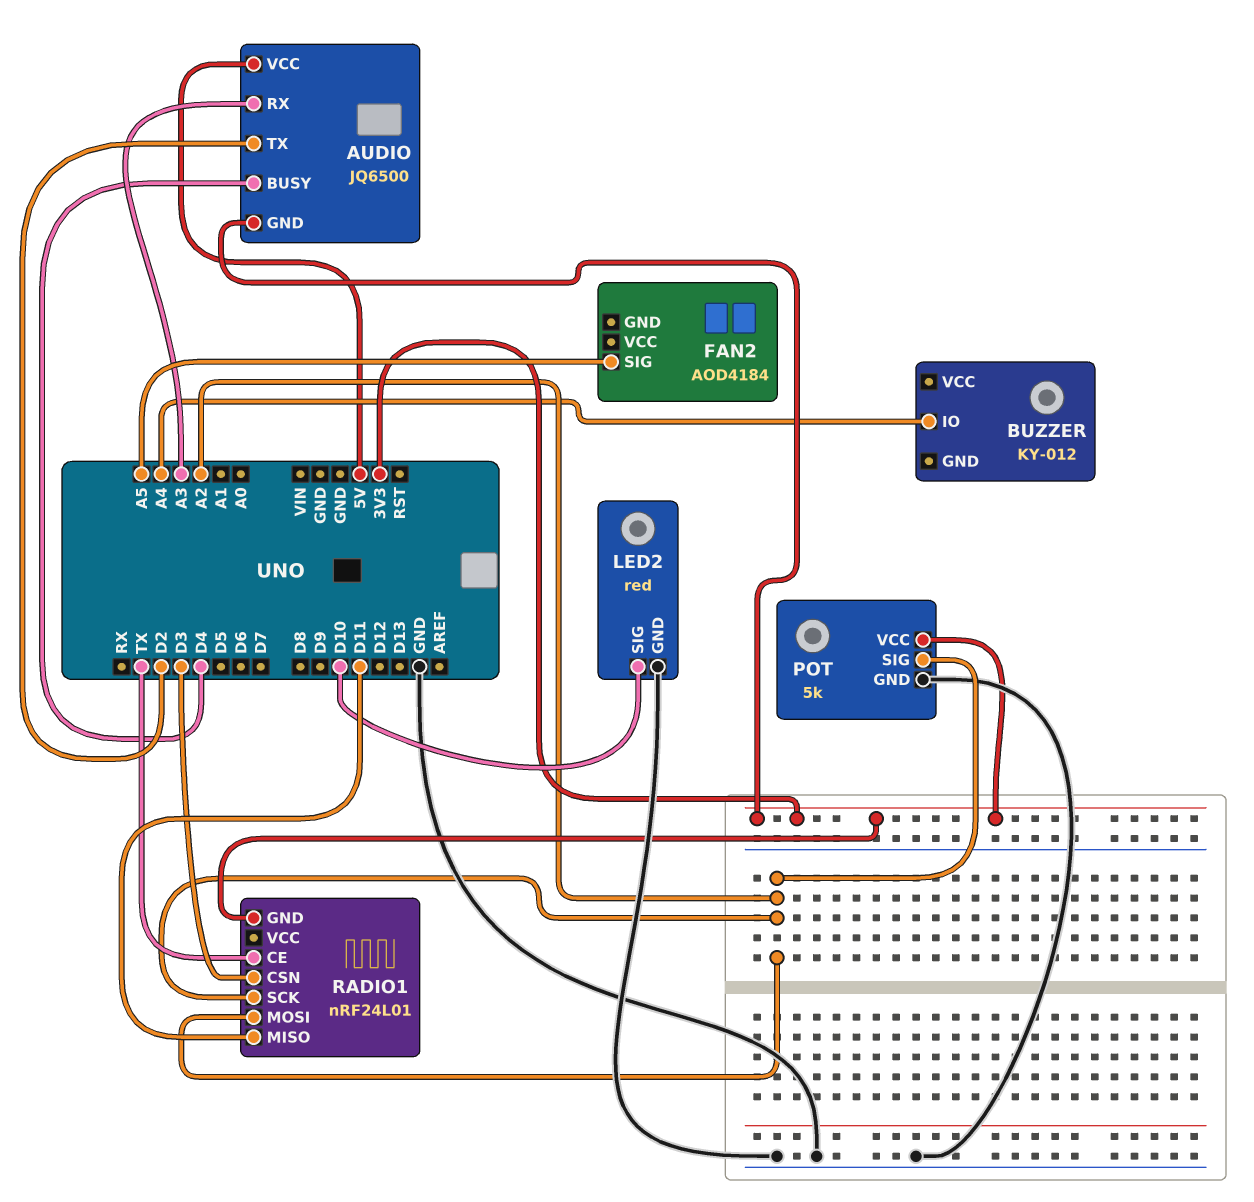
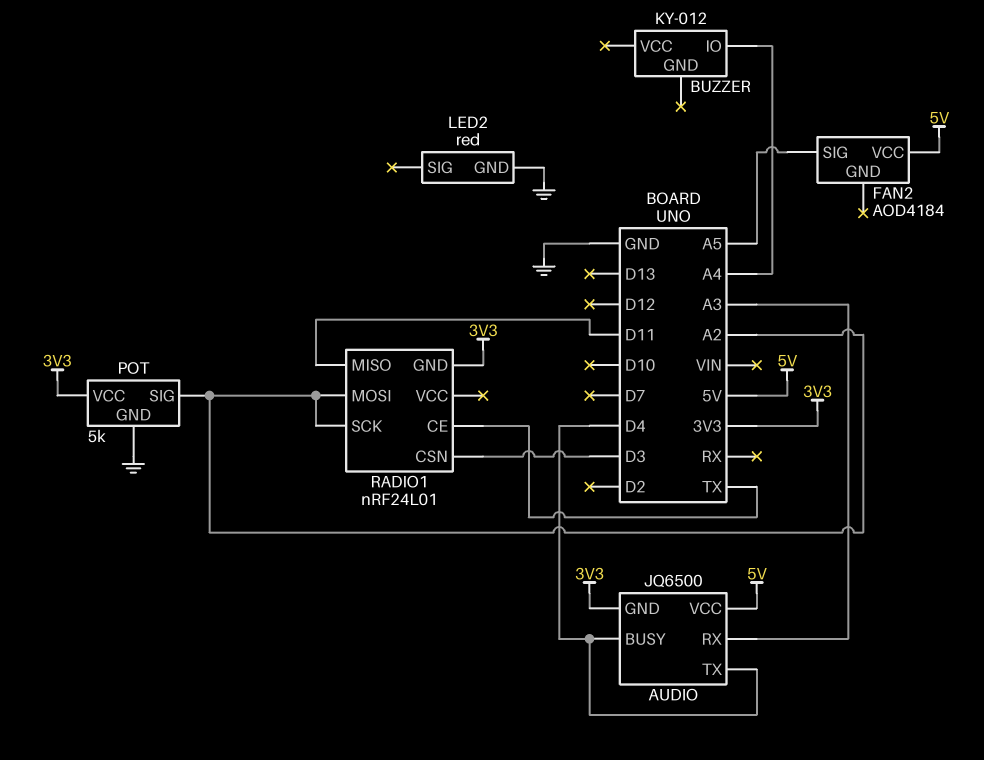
AUDIO pin TX: D2 -> D4
FAN2 pin VCC: none -> 5V
LED2 pin SIG: D10 -> none

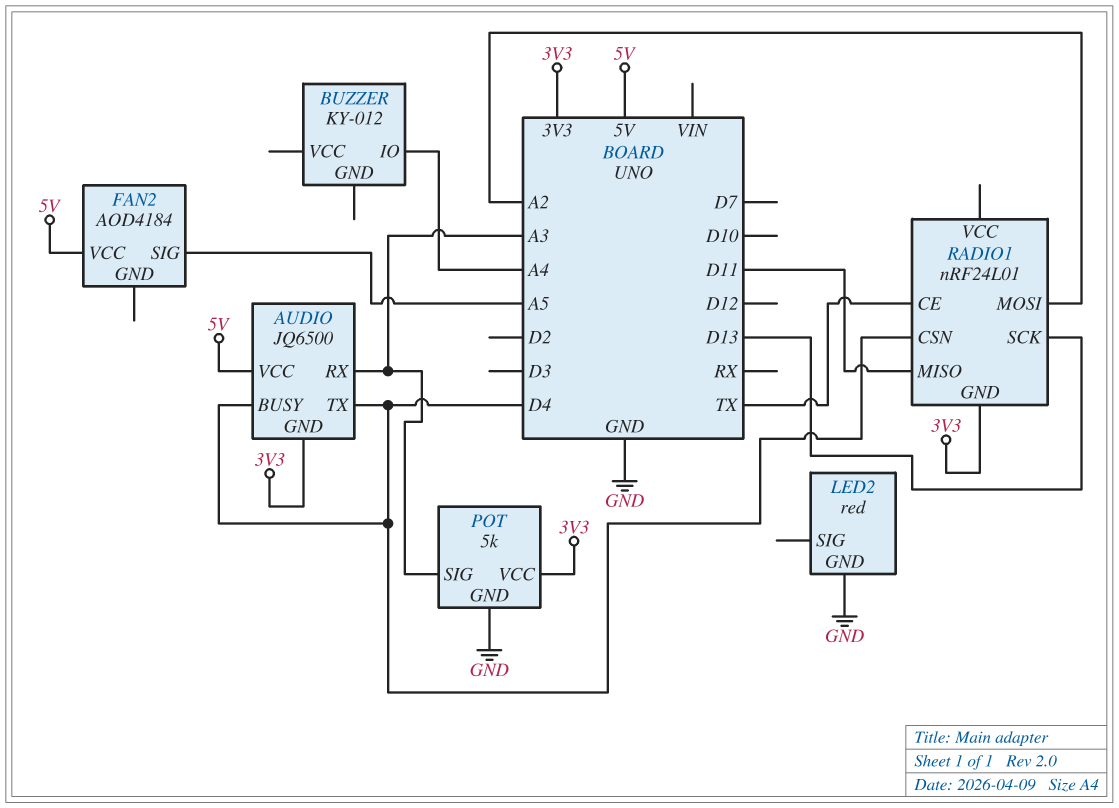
POT pin SIG: A2 -> A3
RADIO1 pin CSN: D3 -> D4
RADIO1 pin SCK: A2 -> D13

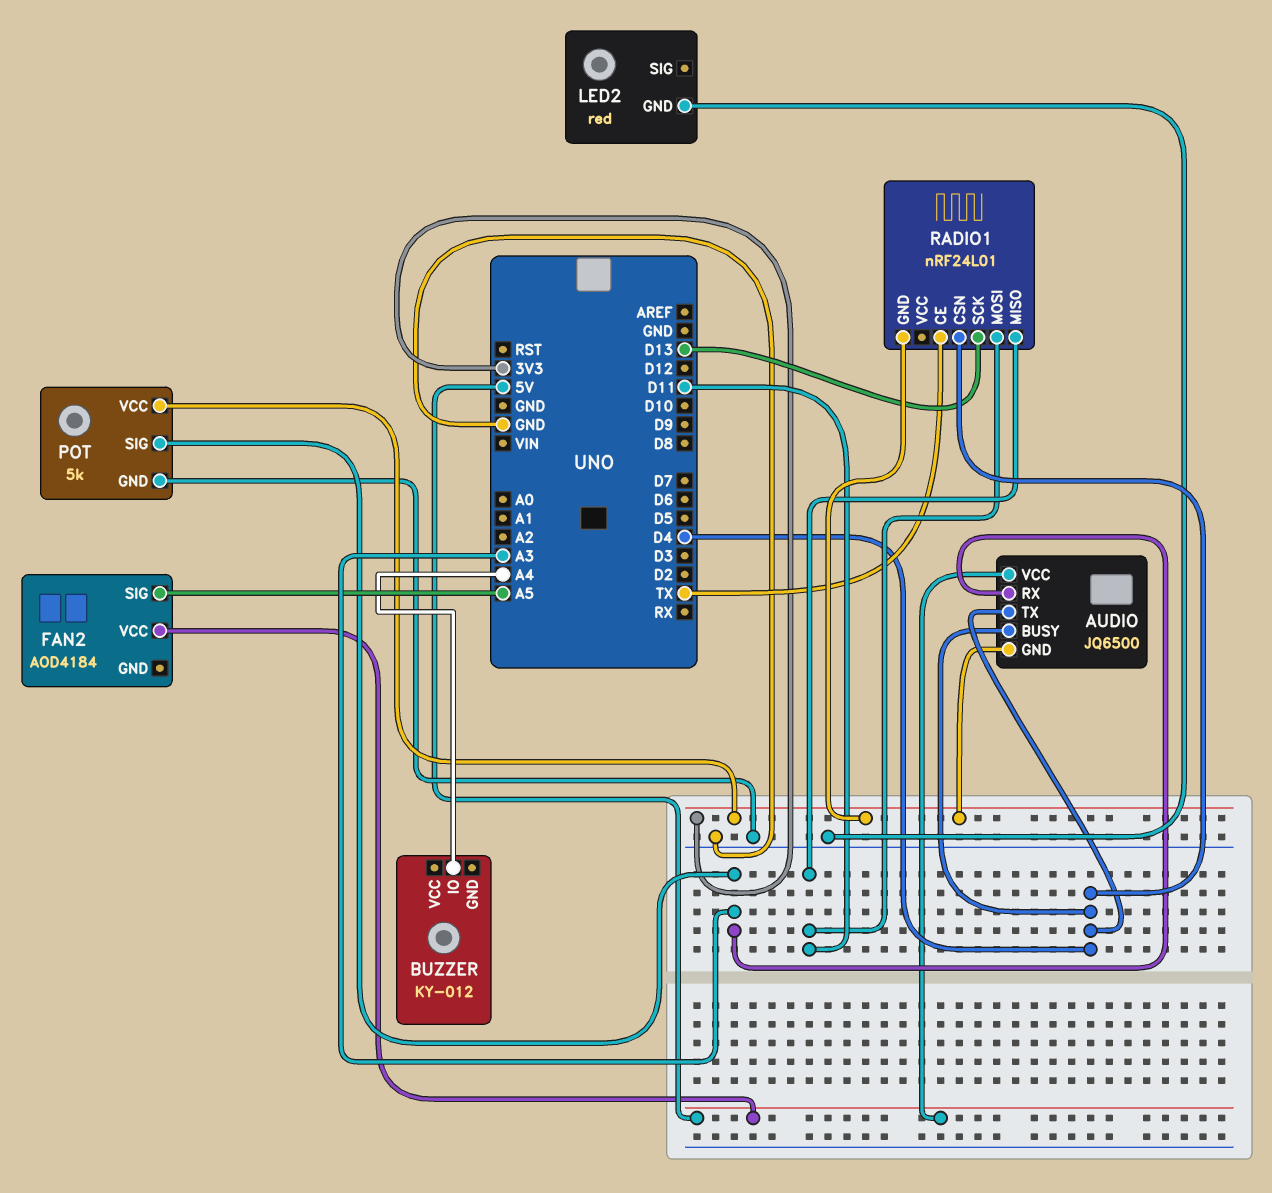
RADIO1 pin MOSI: A2 -> D11

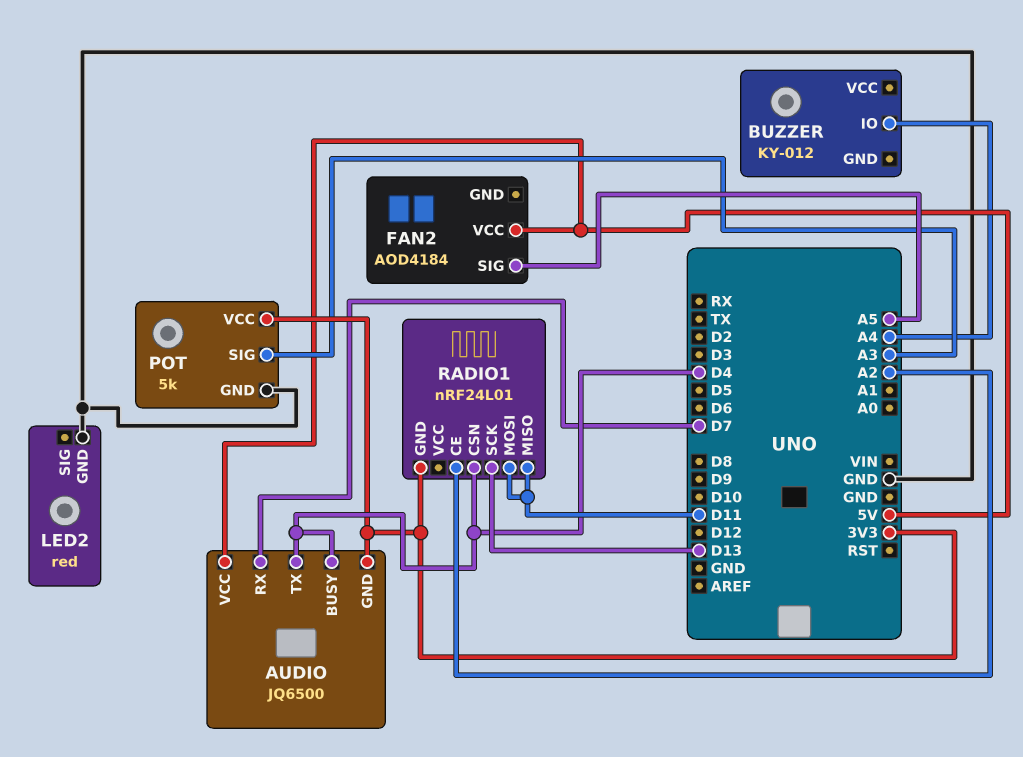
AUDIO pin RX: A3 -> D7
RADIO1 pin CE: TX -> A2

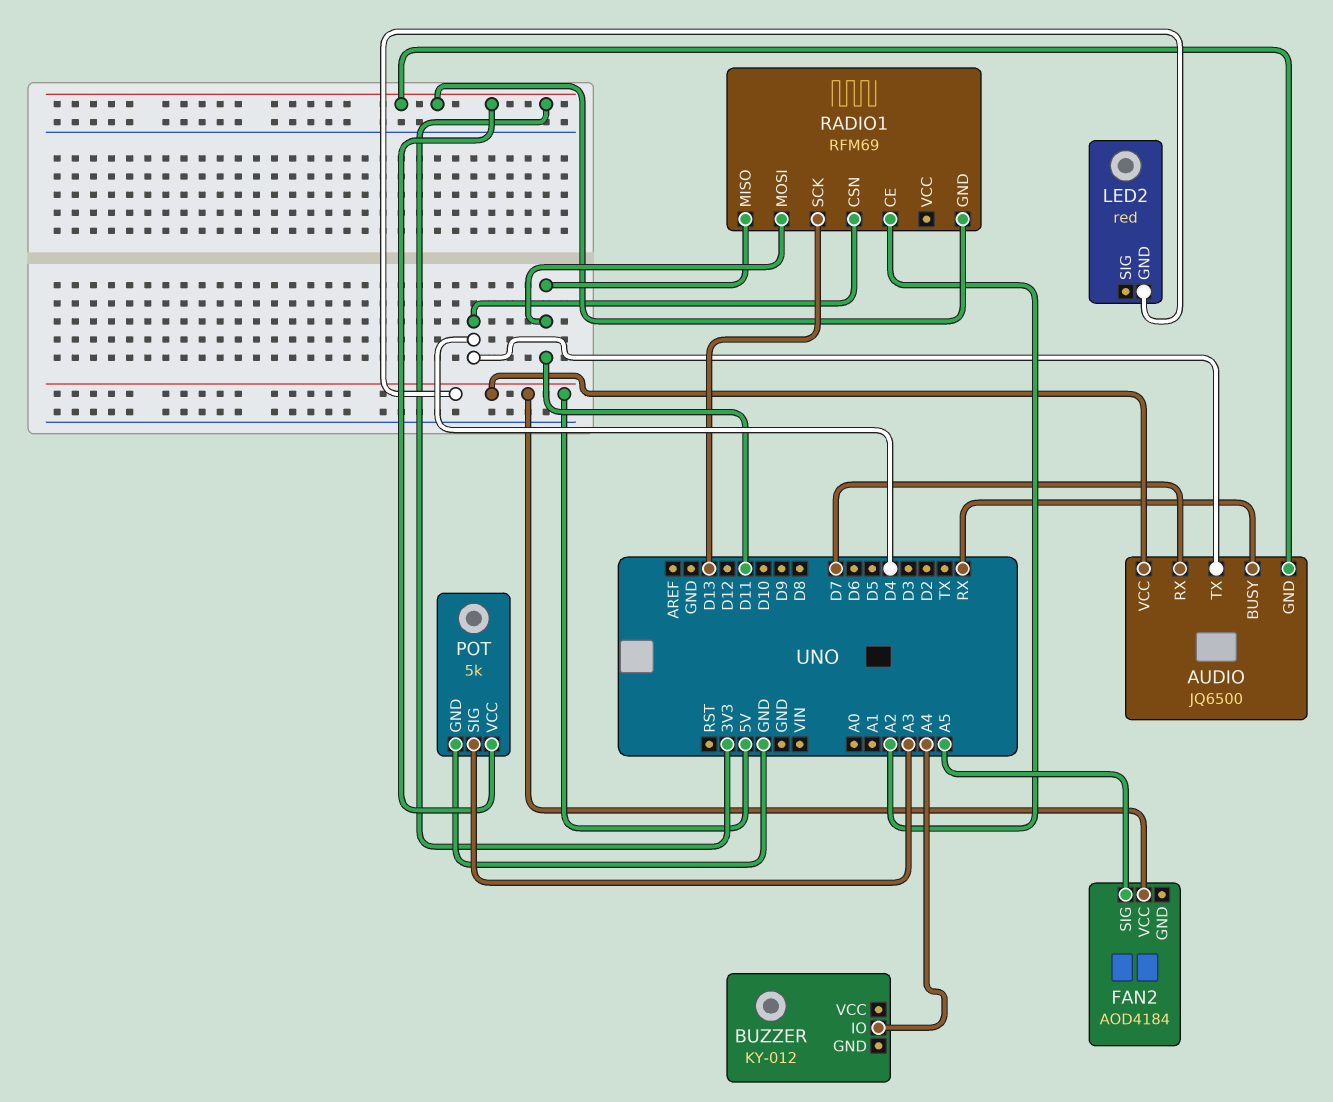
AUDIO pin BUSY: D4 -> RX
LED2 pin GND: GND -> 5V
RADIO1: nRF24L01 -> RFM69

